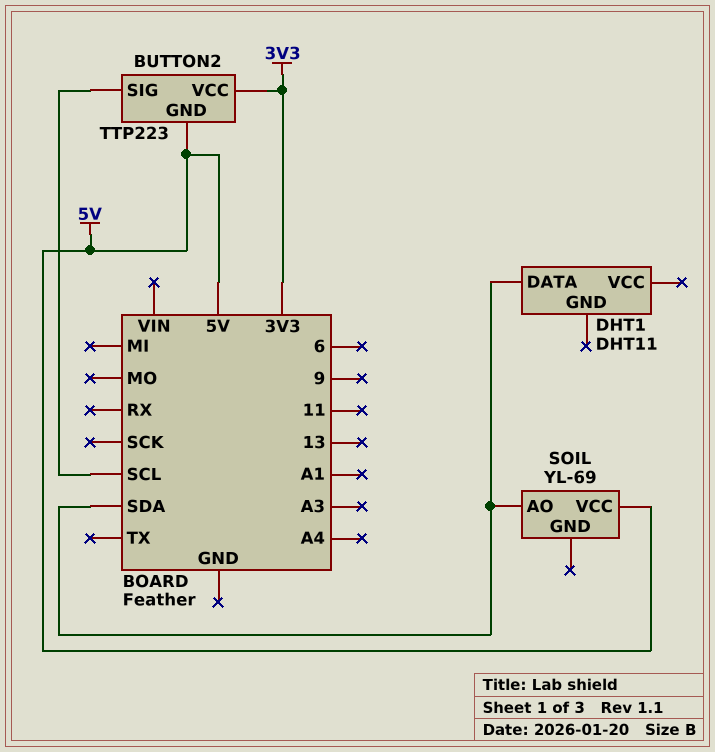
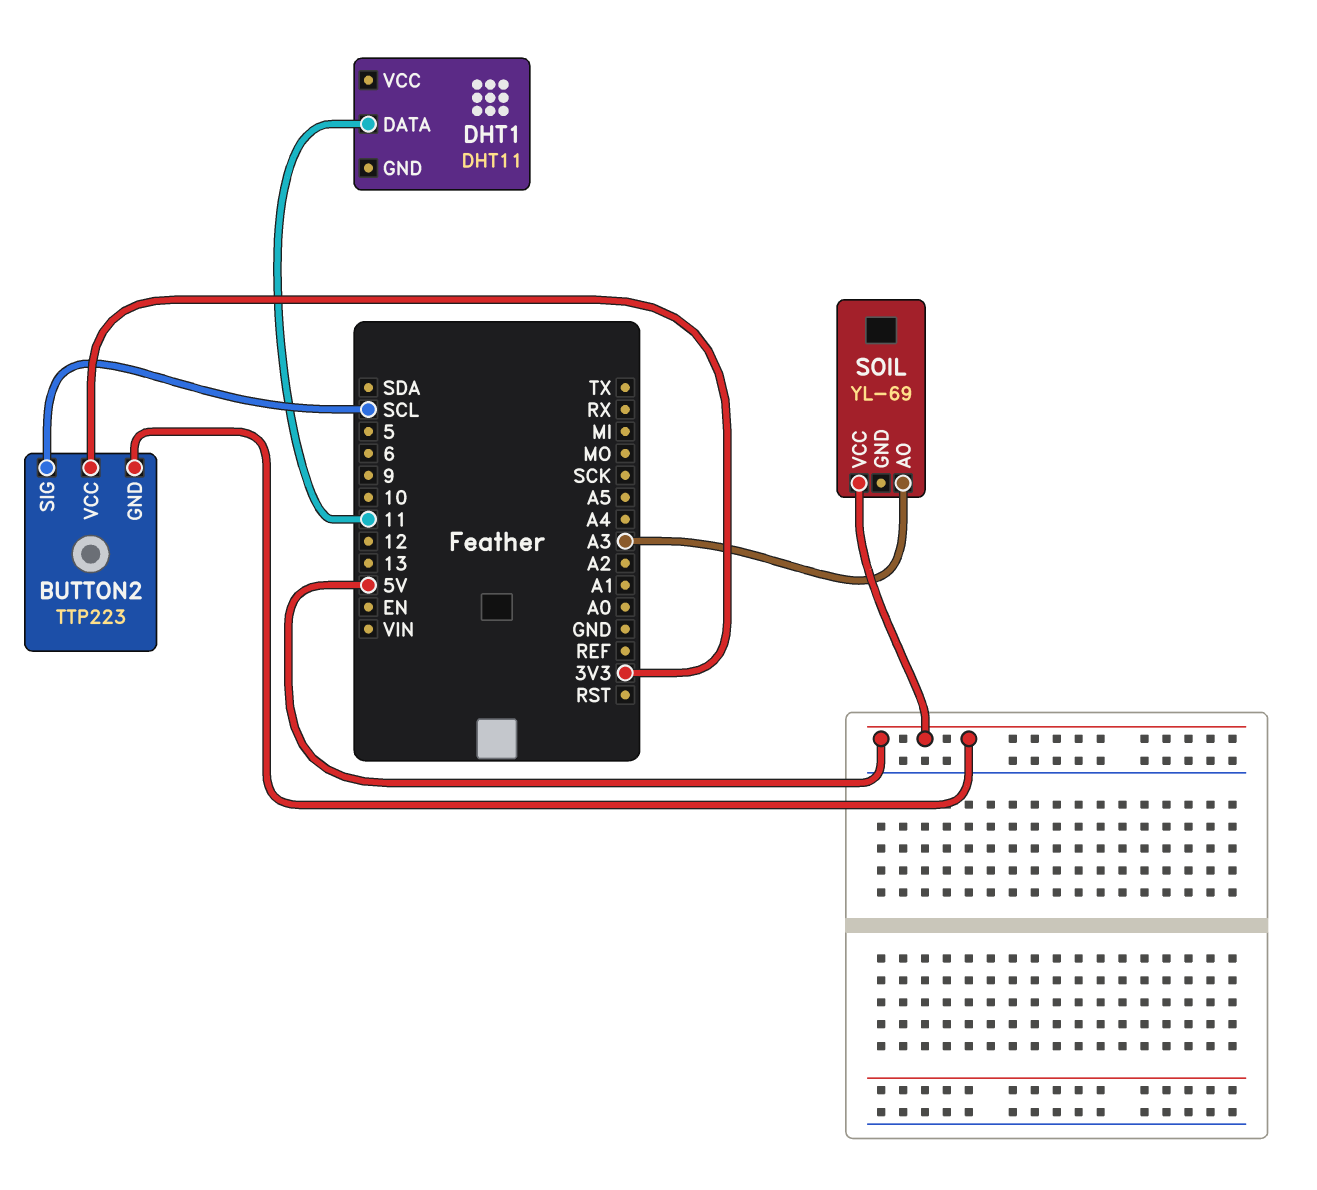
DHT1 pin DATA: SDA -> 11
SOIL pin AO: SDA -> A3

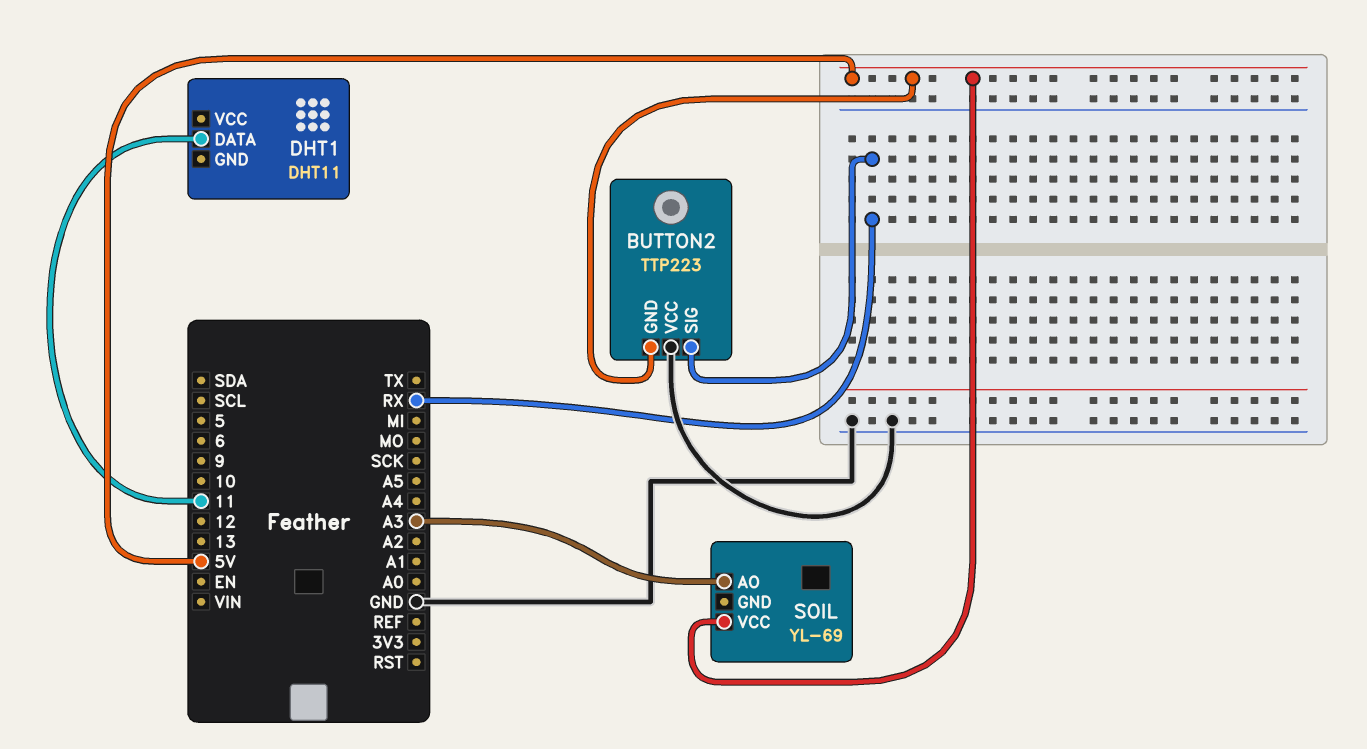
BUTTON2 pin SIG: SCL -> RX
BUTTON2 pin VCC: 3V3 -> GND

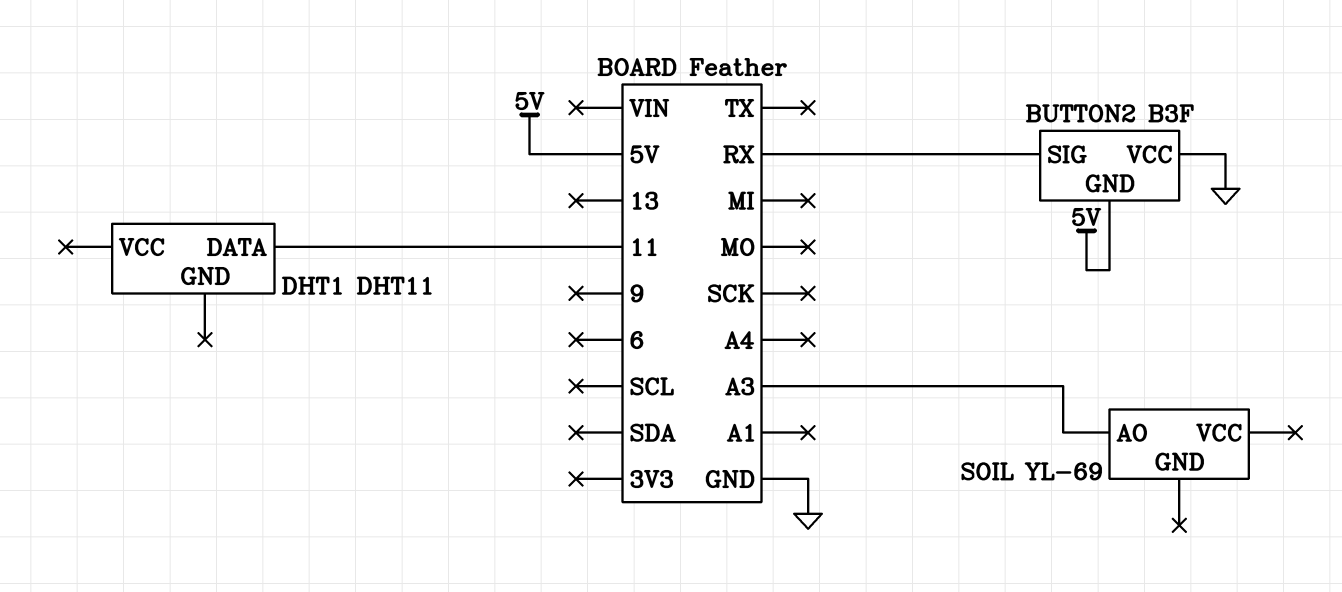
BUTTON2: TTP223 -> B3F
SOIL pin VCC: 5V -> none

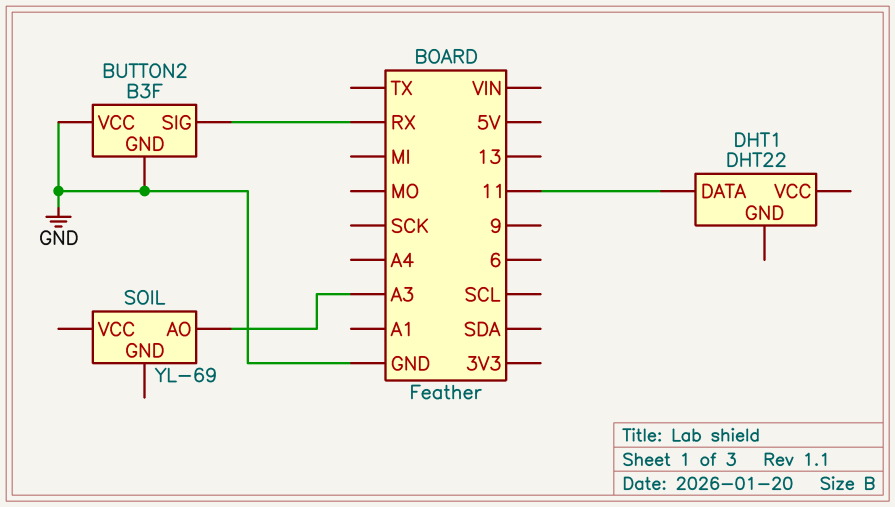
BUTTON2 pin GND: 5V -> GND
DHT1: DHT11 -> DHT22

